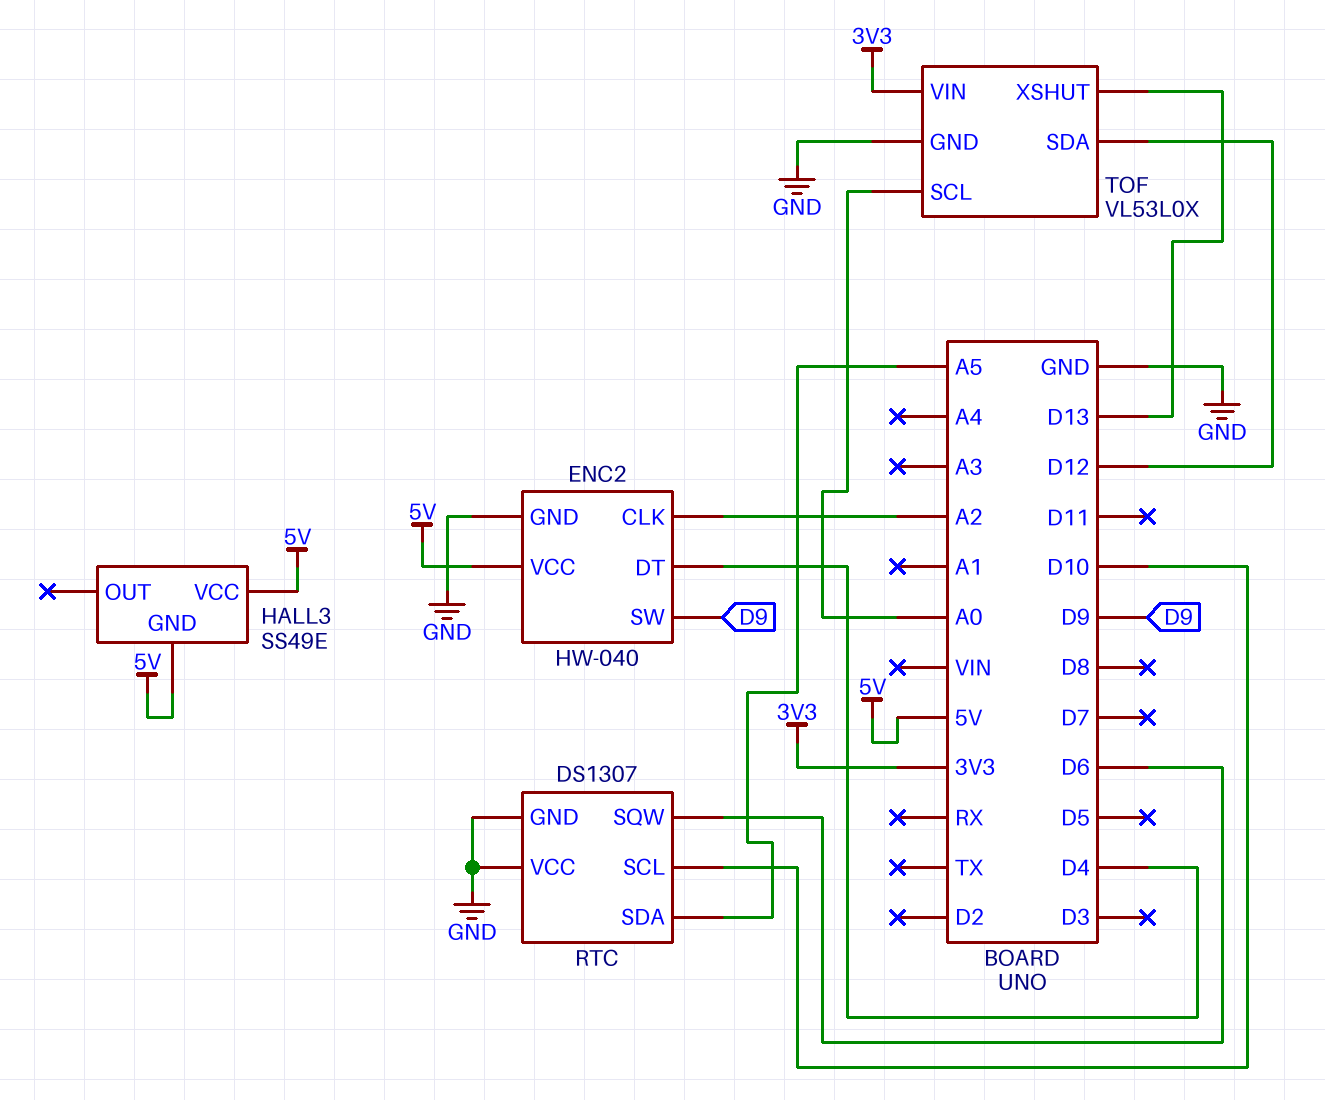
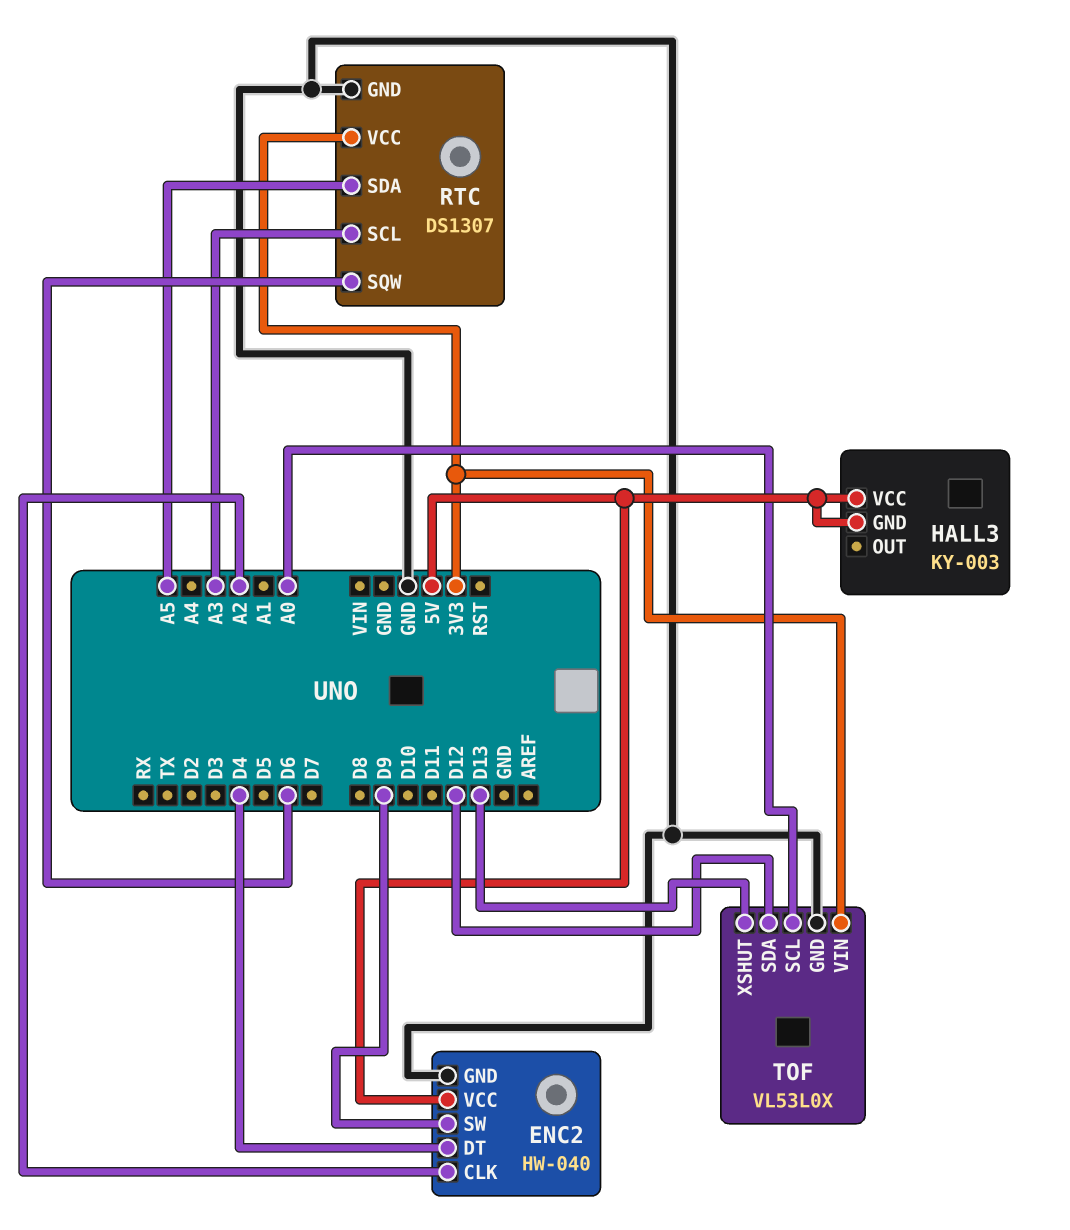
HALL3: SS49E -> KY-003
RTC pin SCL: D10 -> A3
RTC pin VCC: GND -> 3V3

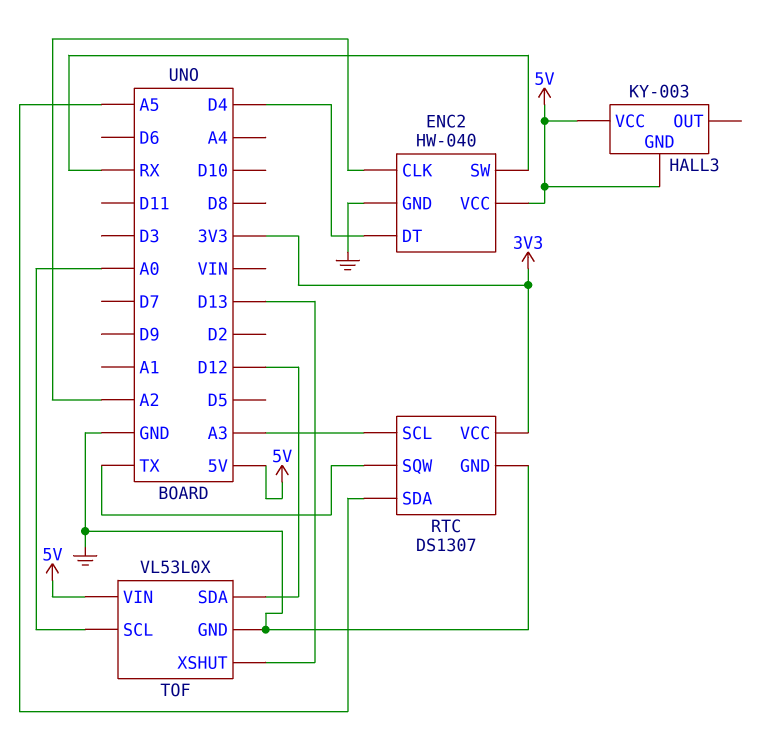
ENC2 pin SW: D9 -> RX
RTC pin SQW: D6 -> TX
TOF pin VIN: 3V3 -> 5V

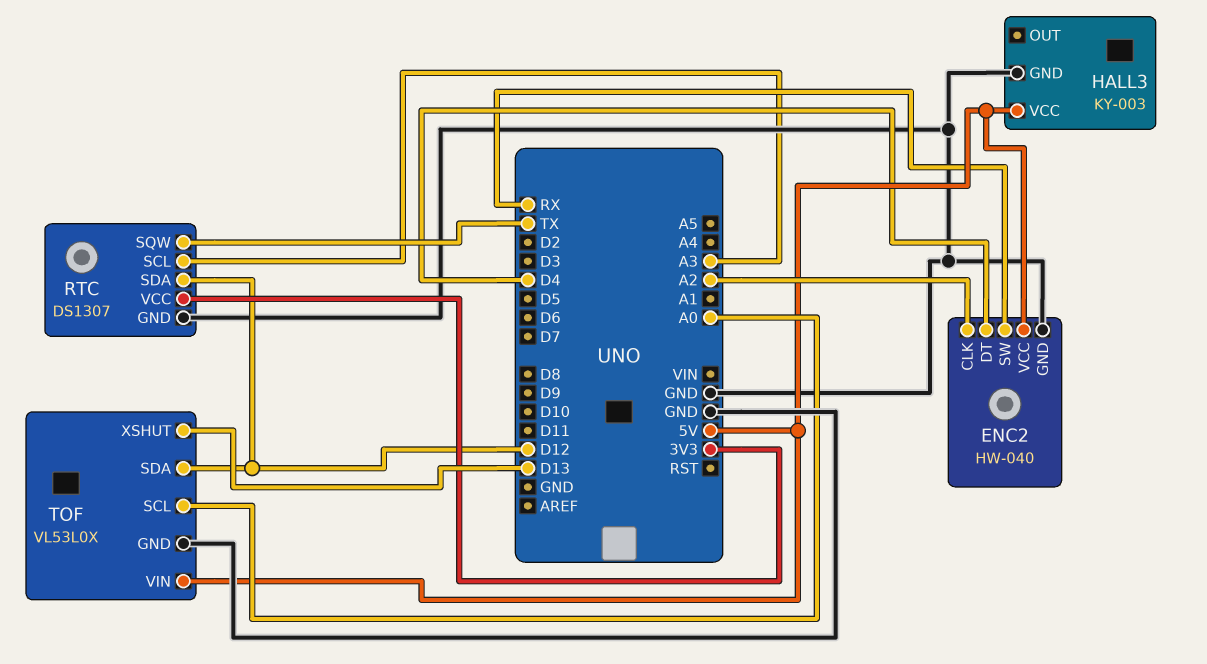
HALL3 pin GND: 5V -> GND
RTC pin SDA: A5 -> D12

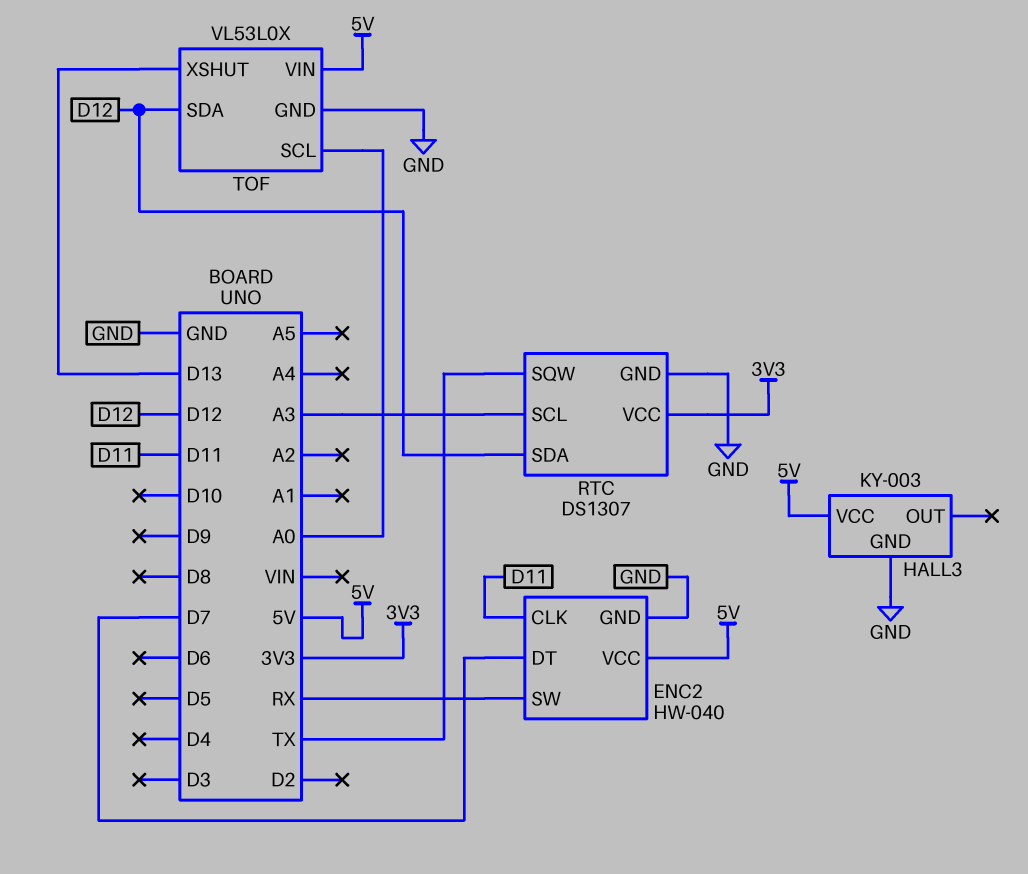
ENC2 pin CLK: A2 -> D11
ENC2 pin DT: D4 -> D7

